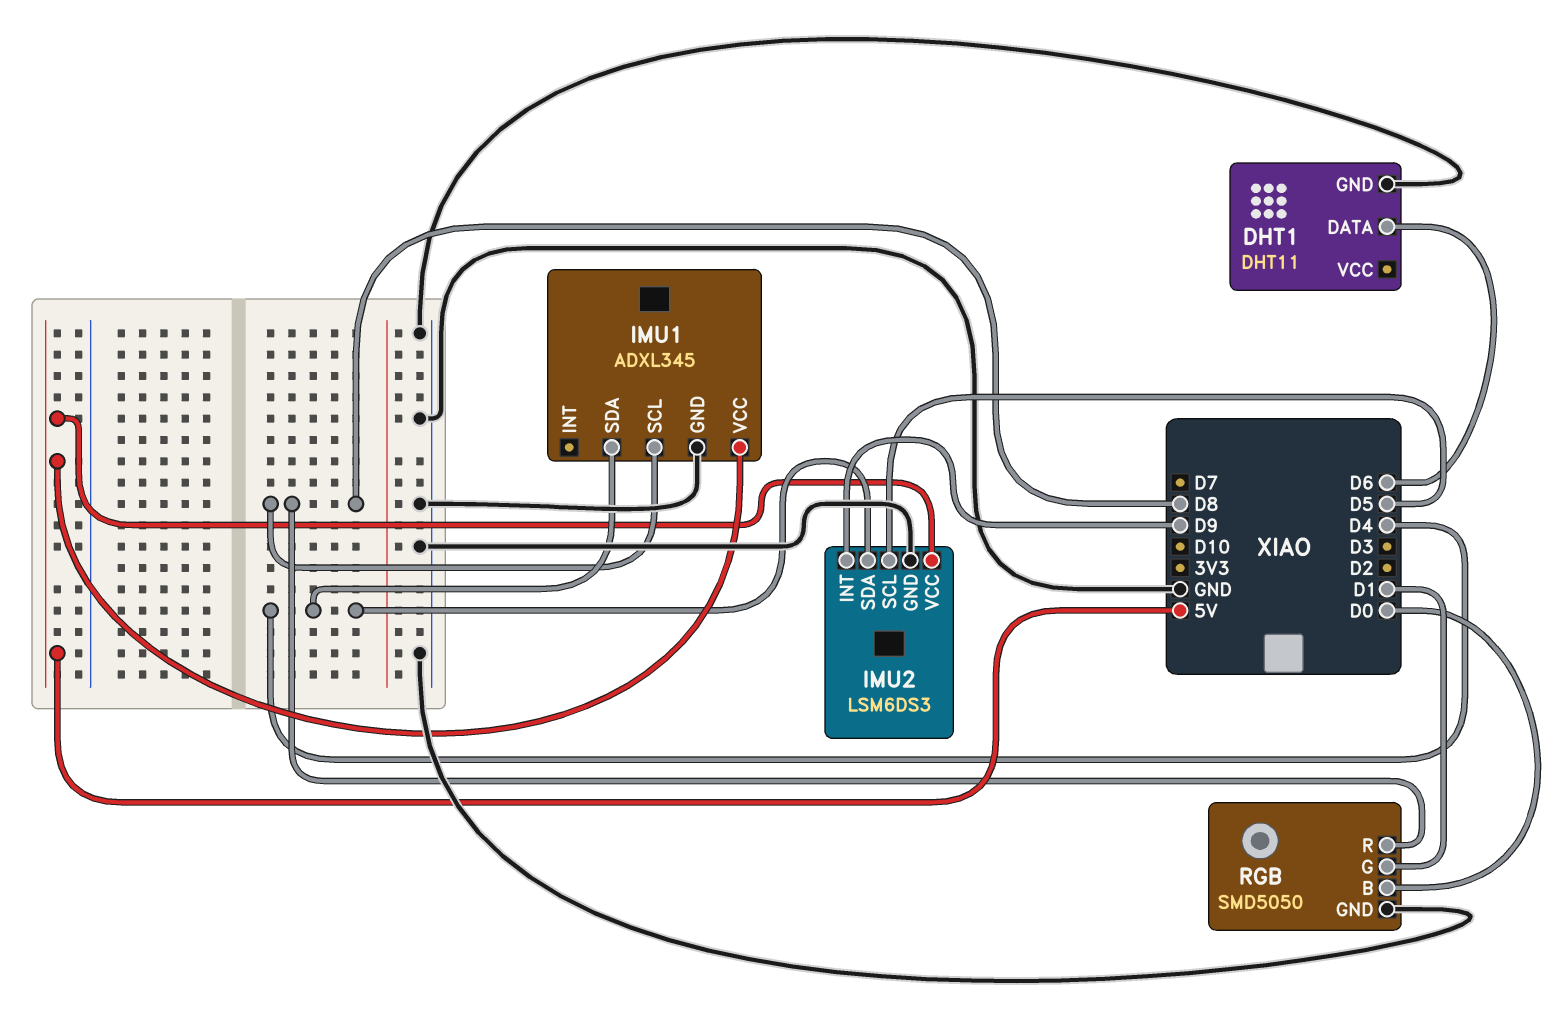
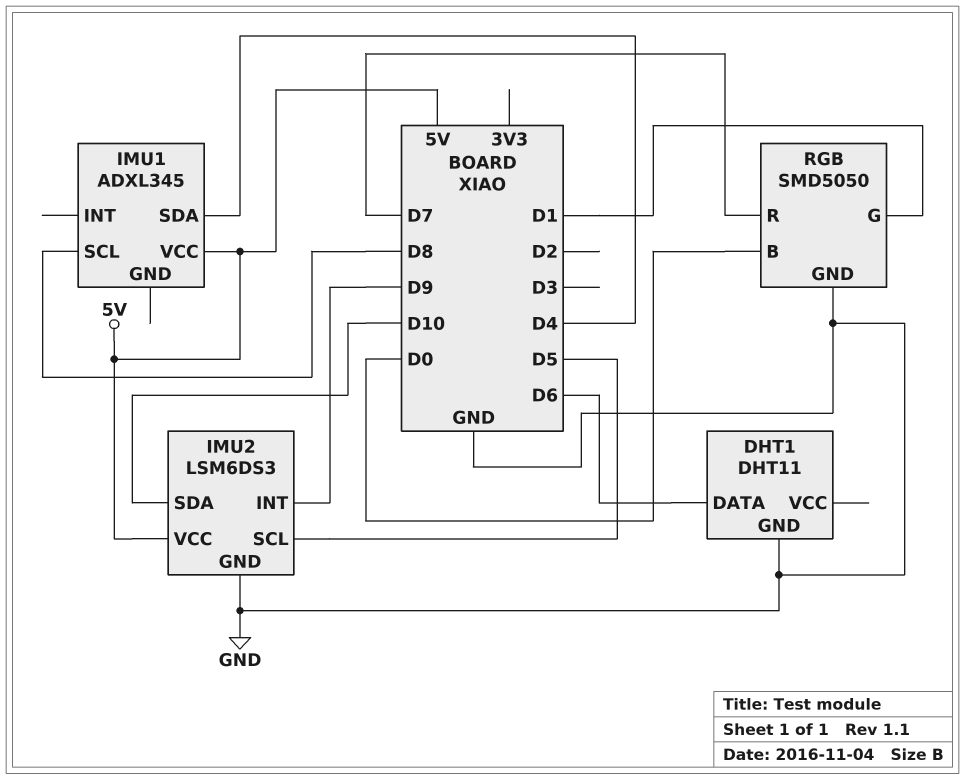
IMU1 pin GND: GND -> none
IMU2 pin SDA: D4 -> D10
RGB pin R: D8 -> D7

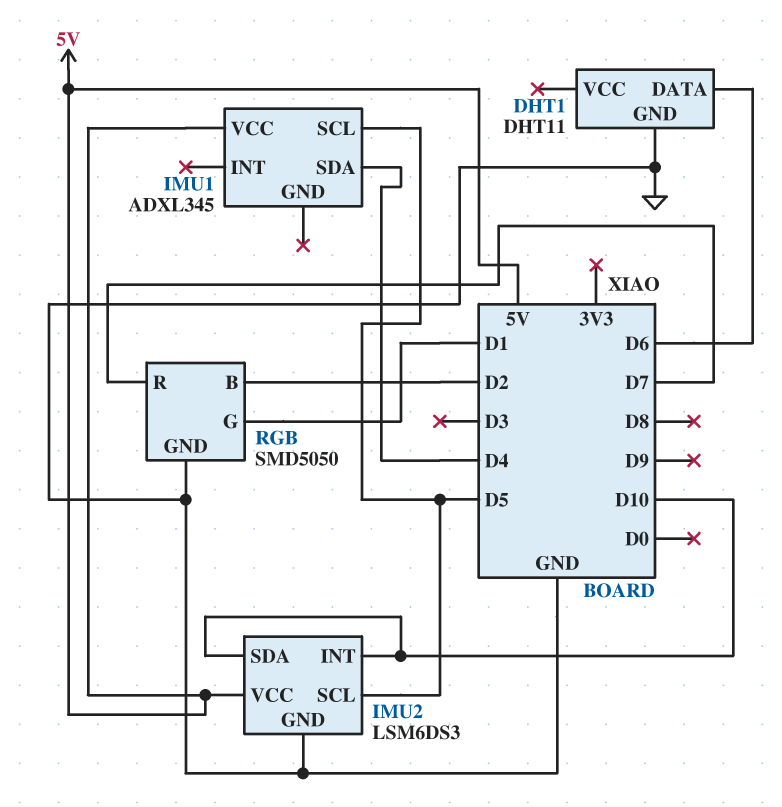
IMU1 pin SCL: D8 -> D5
IMU2 pin INT: D9 -> D10
RGB pin B: D0 -> D2

